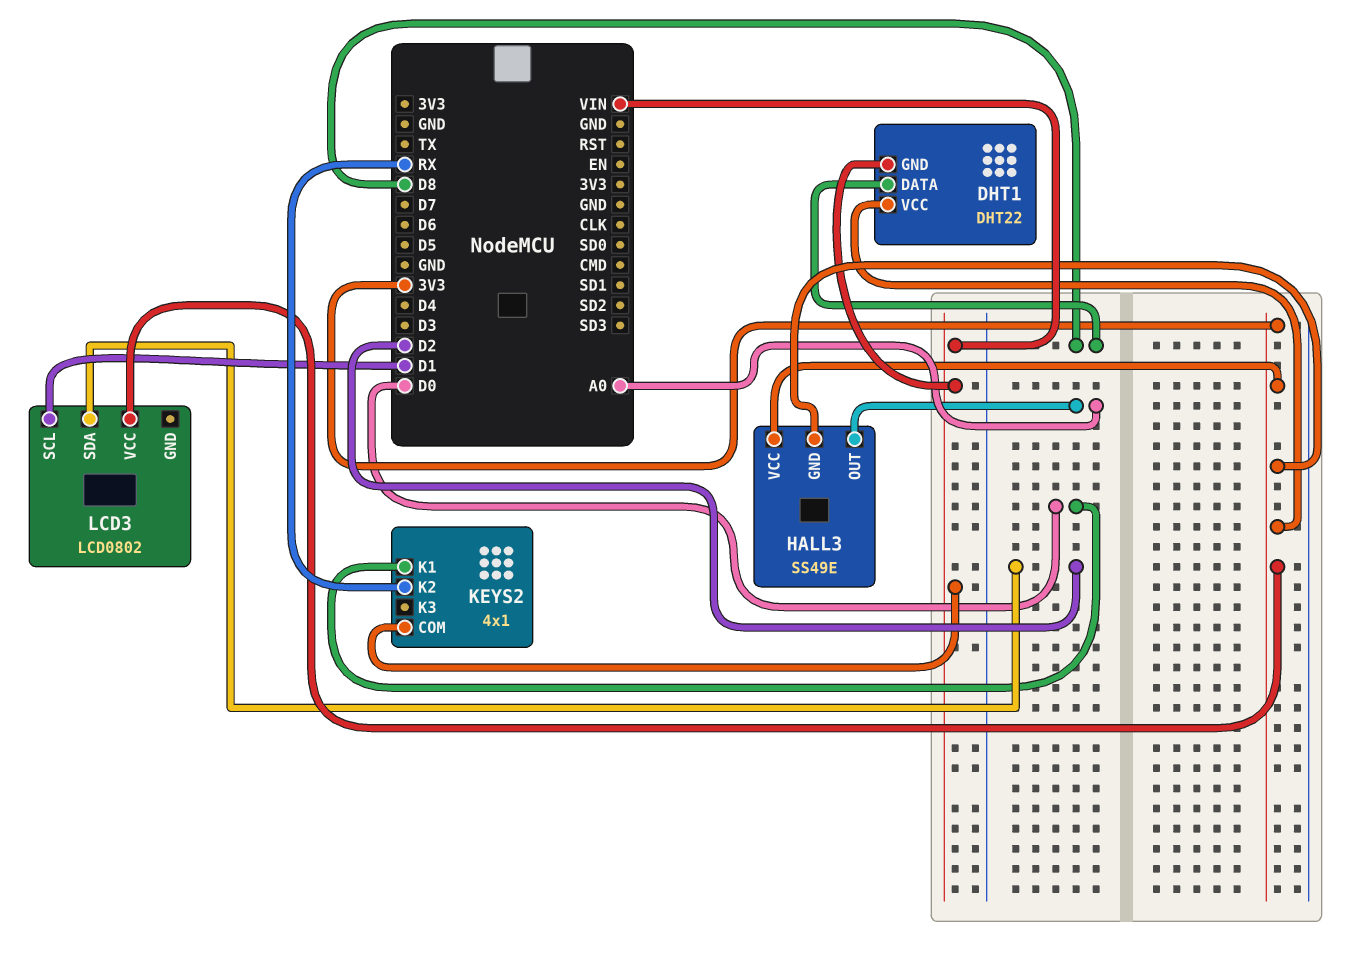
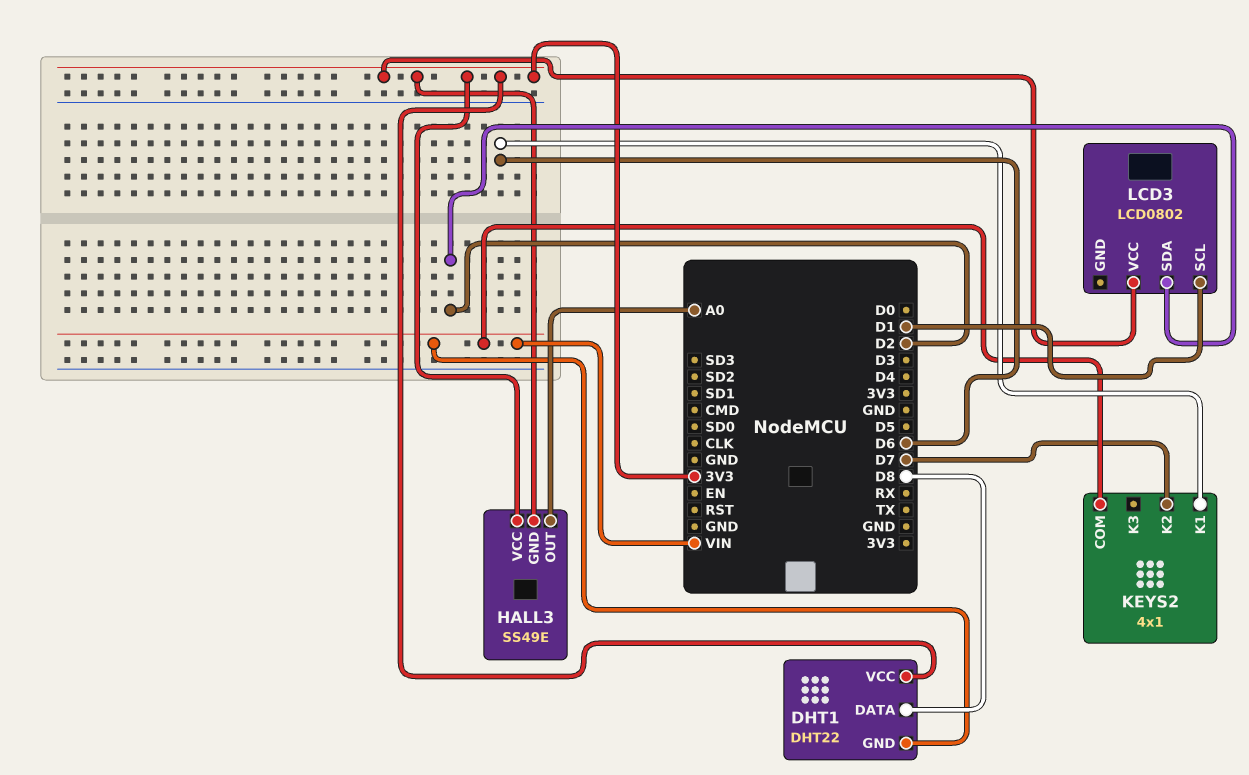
KEYS2 pin K1: D0 -> D6
KEYS2 pin K2: RX -> D7

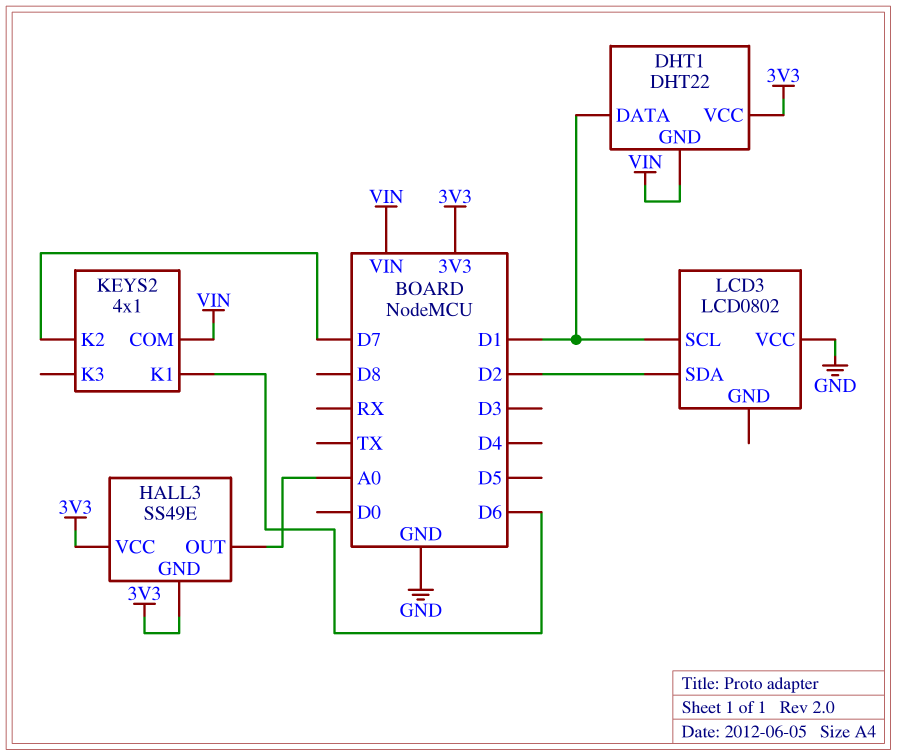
DHT1 pin DATA: D8 -> D1
LCD3 pin VCC: 3V3 -> GND

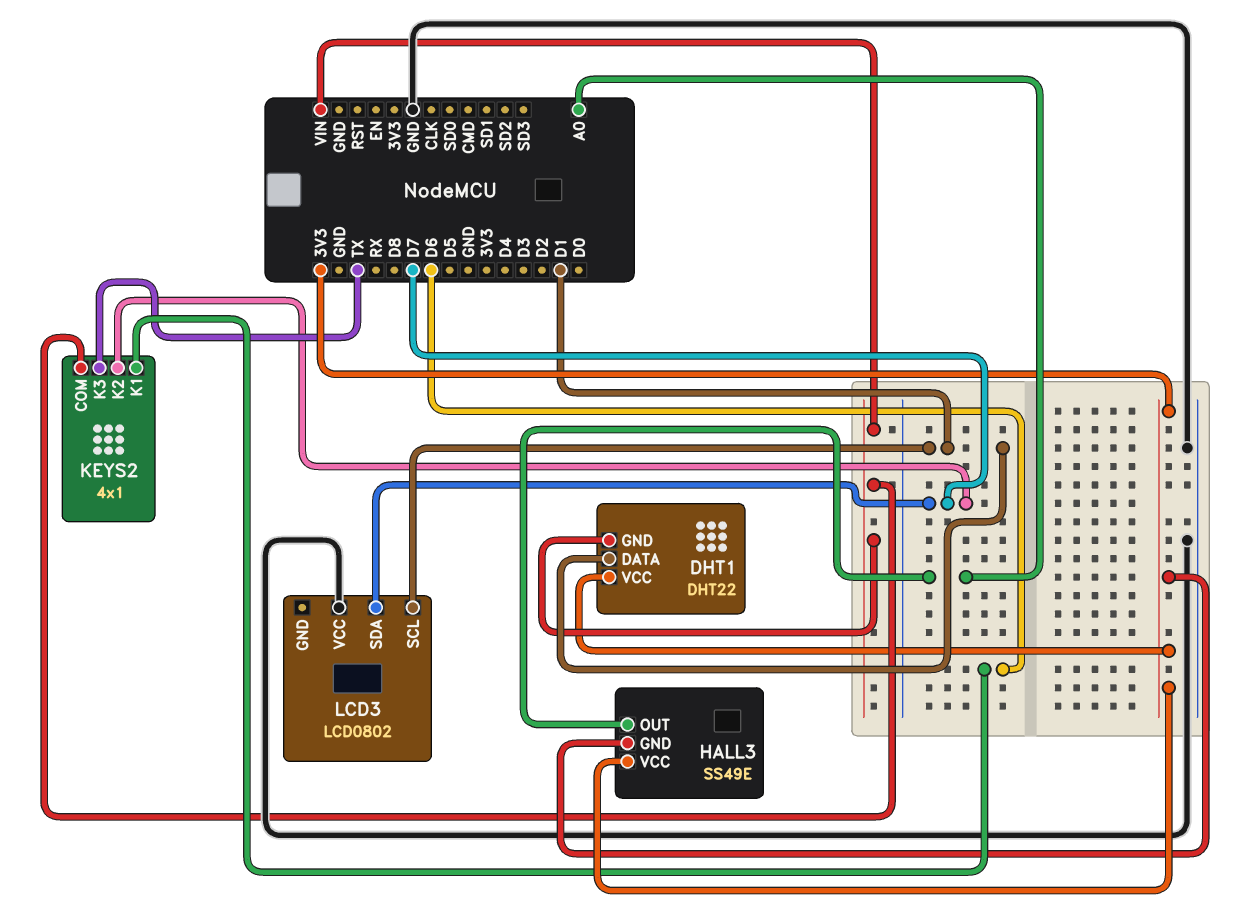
KEYS2 pin K3: none -> TX
LCD3 pin SDA: D2 -> D7

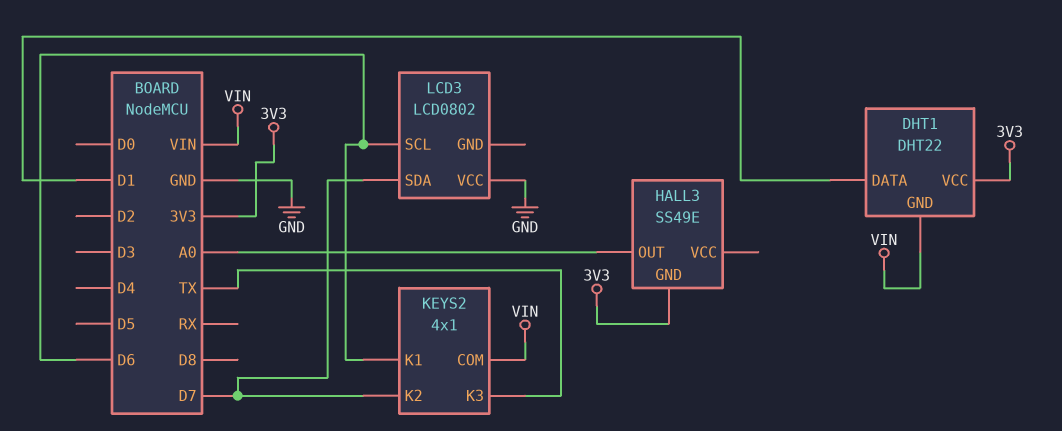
HALL3 pin VCC: 3V3 -> none
LCD3 pin SCL: D1 -> D6

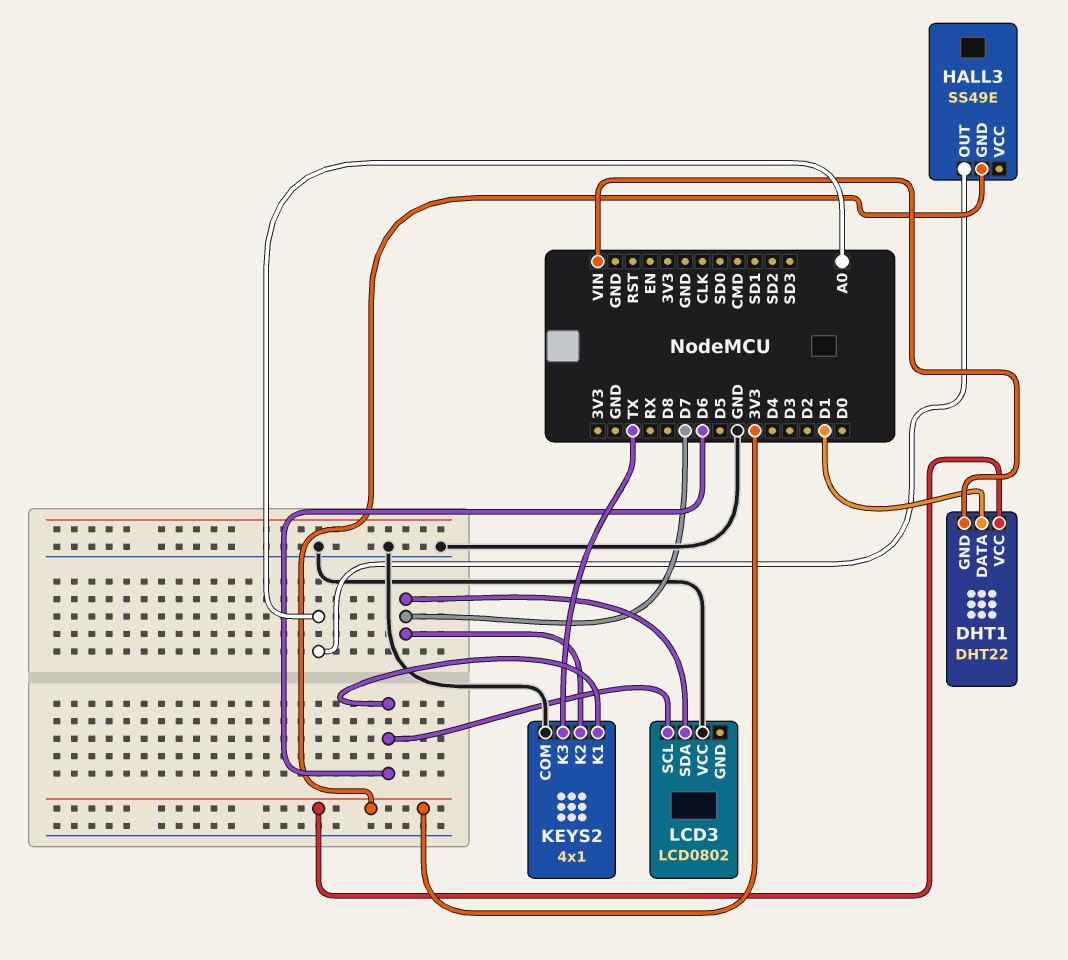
KEYS2 pin COM: VIN -> GND

